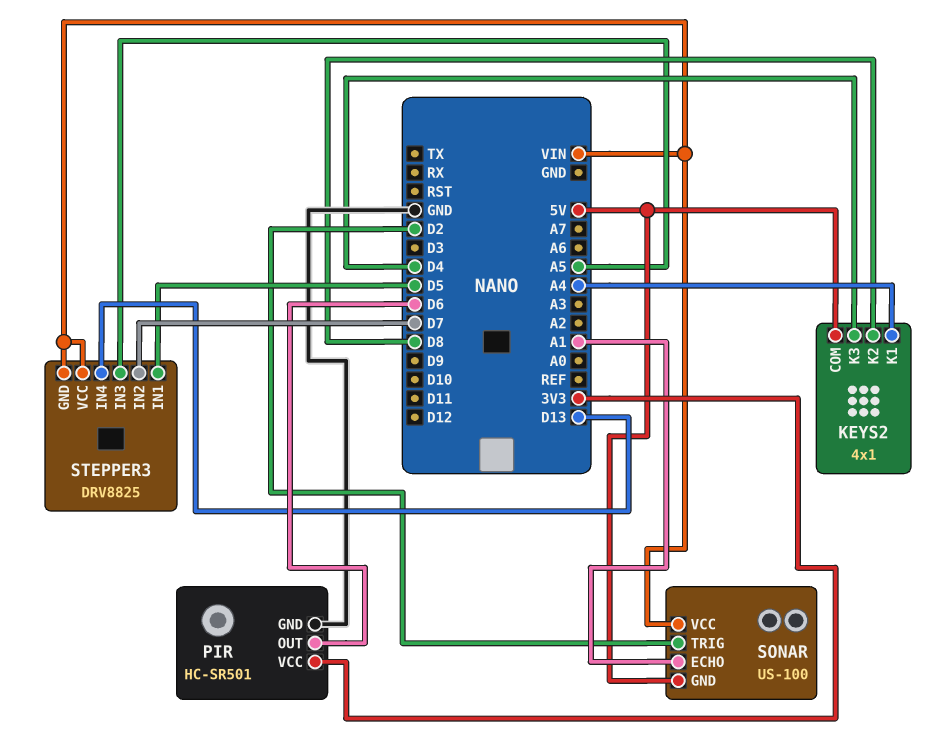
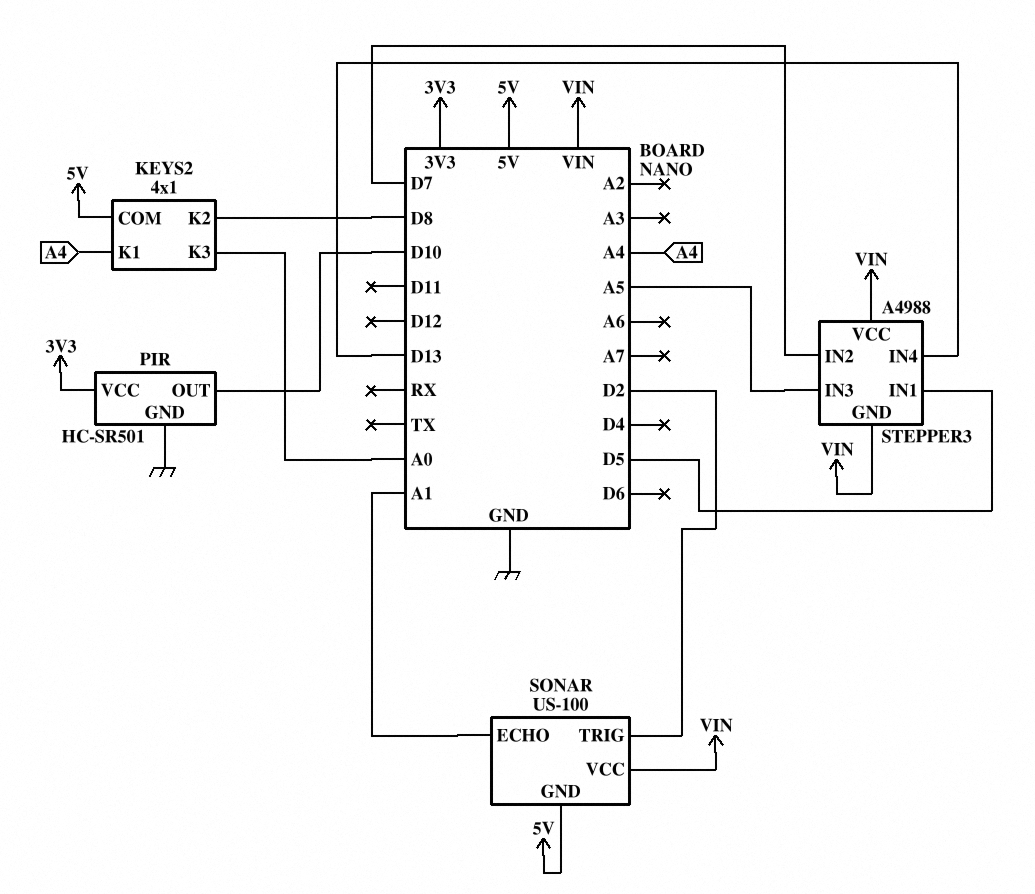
KEYS2 pin K3: D4 -> A0
PIR pin OUT: D6 -> D10
STEPPER3: DRV8825 -> A4988

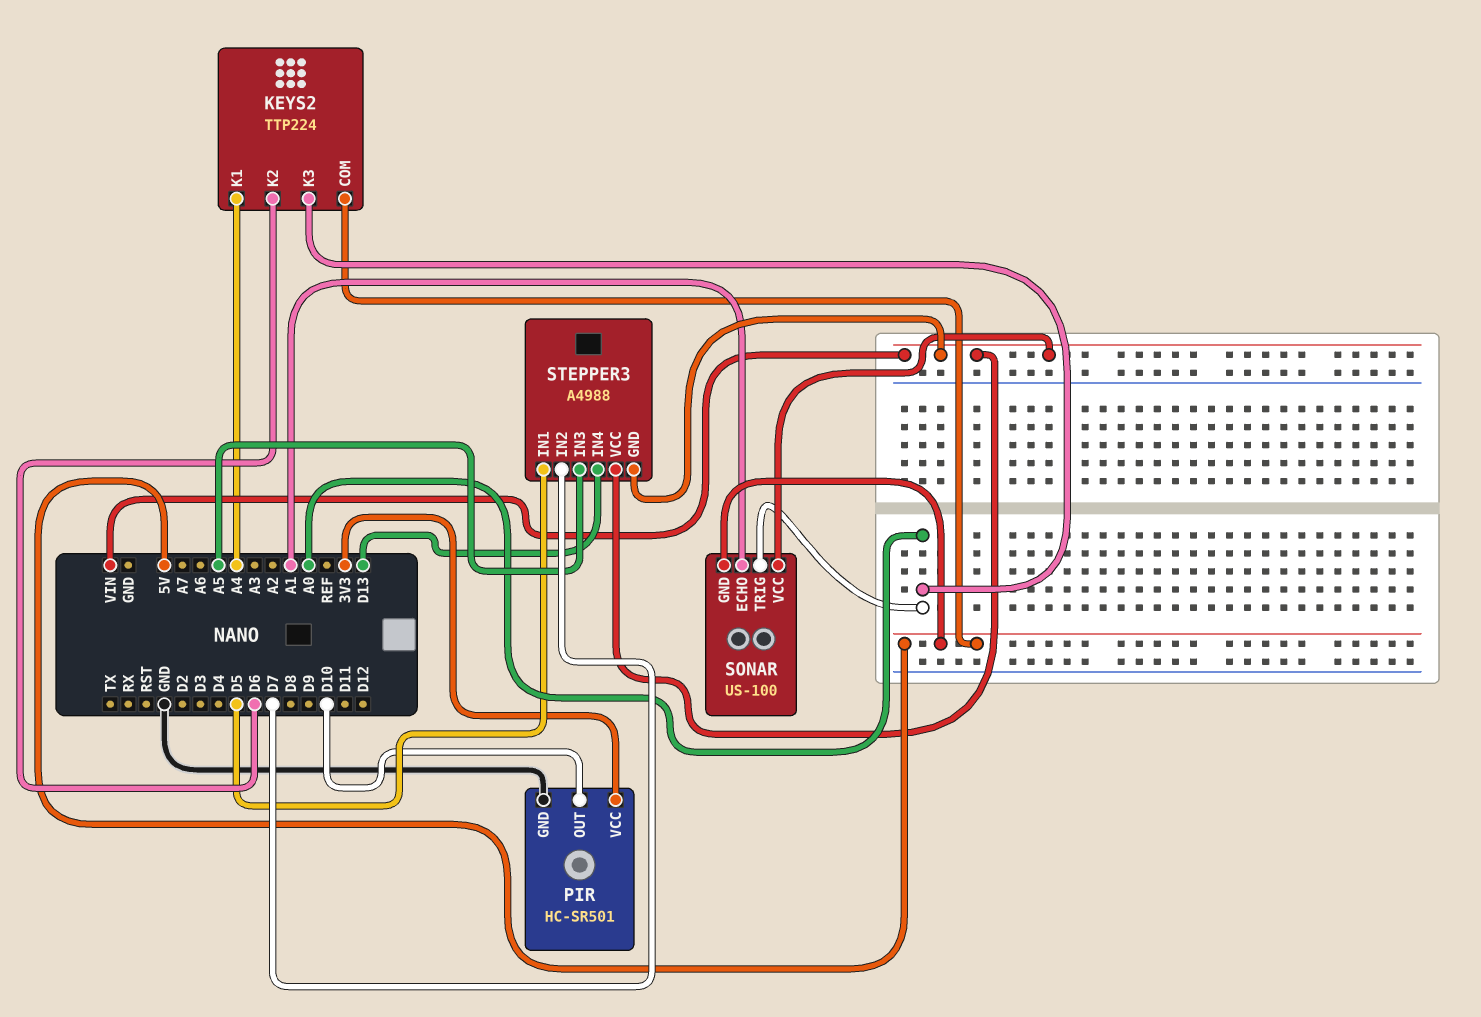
KEYS2: 4x1 -> TTP224
KEYS2 pin K2: D8 -> D6
SONAR pin TRIG: D2 -> A0

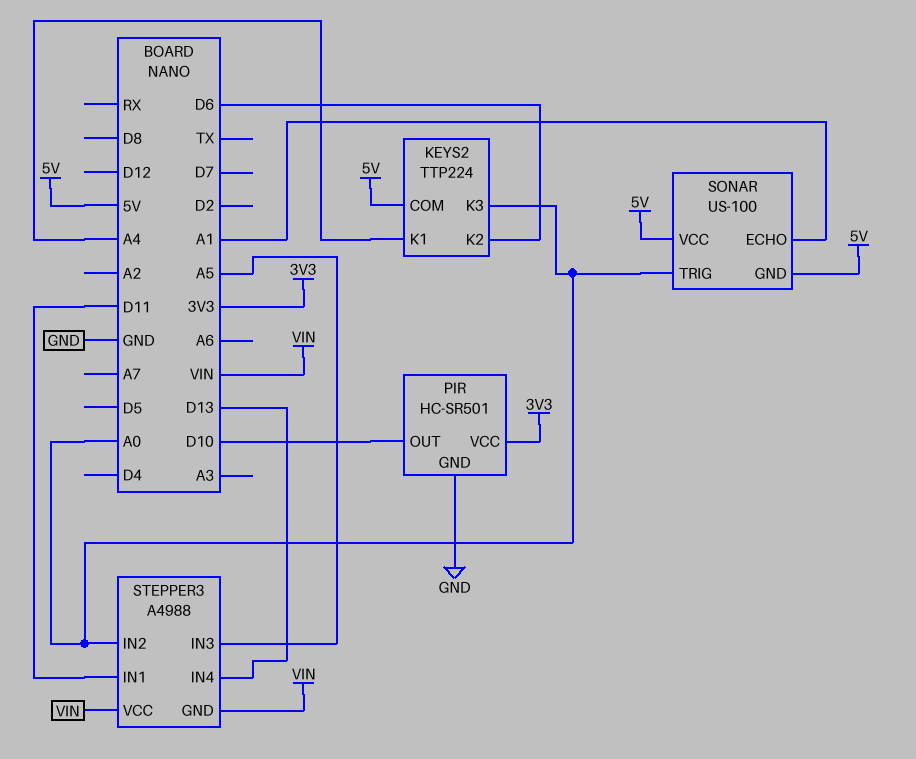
SONAR pin VCC: VIN -> 5V
STEPPER3 pin IN1: D5 -> D11
STEPPER3 pin IN2: D7 -> A0

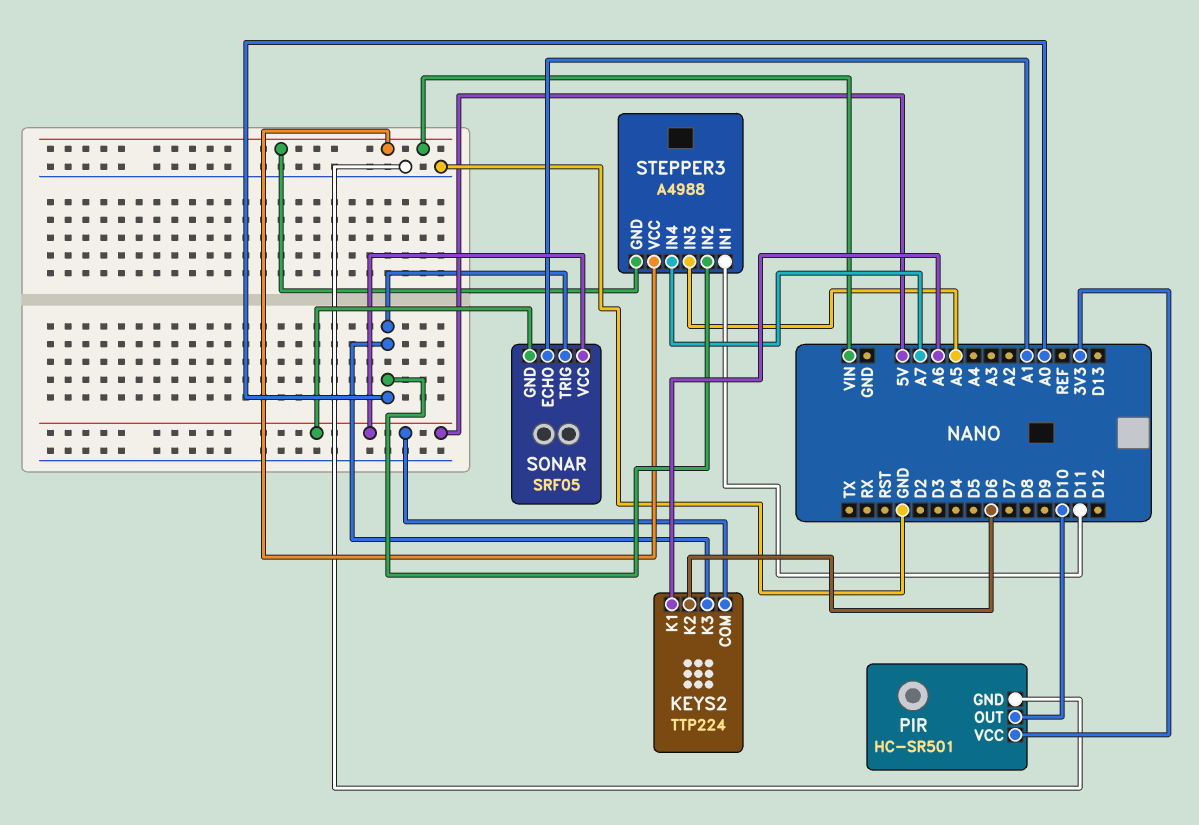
KEYS2 pin K1: A4 -> A6
SONAR: US-100 -> SRF05
STEPPER3 pin IN4: D13 -> A7

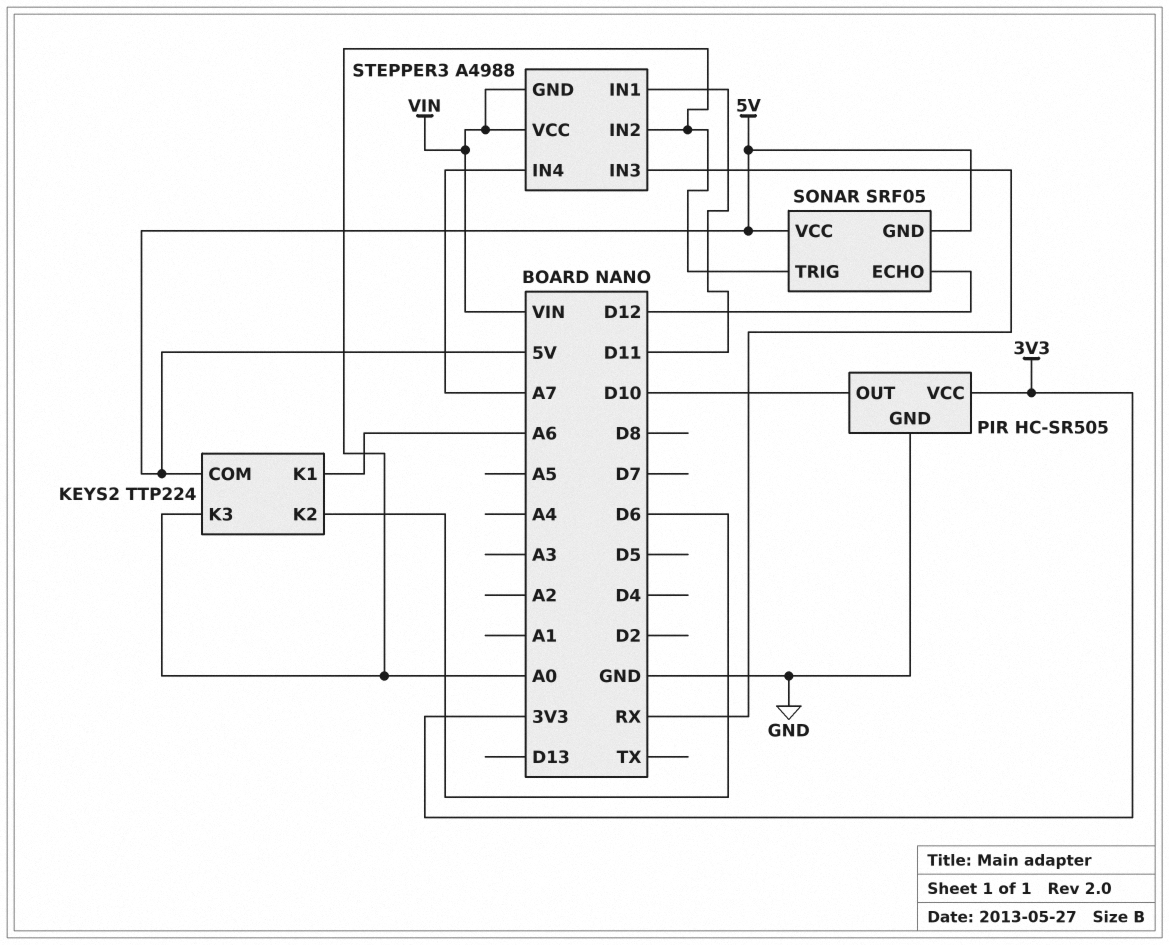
PIR: HC-SR501 -> HC-SR505
SONAR pin ECHO: A1 -> D12
STEPPER3 pin IN3: A5 -> RX

